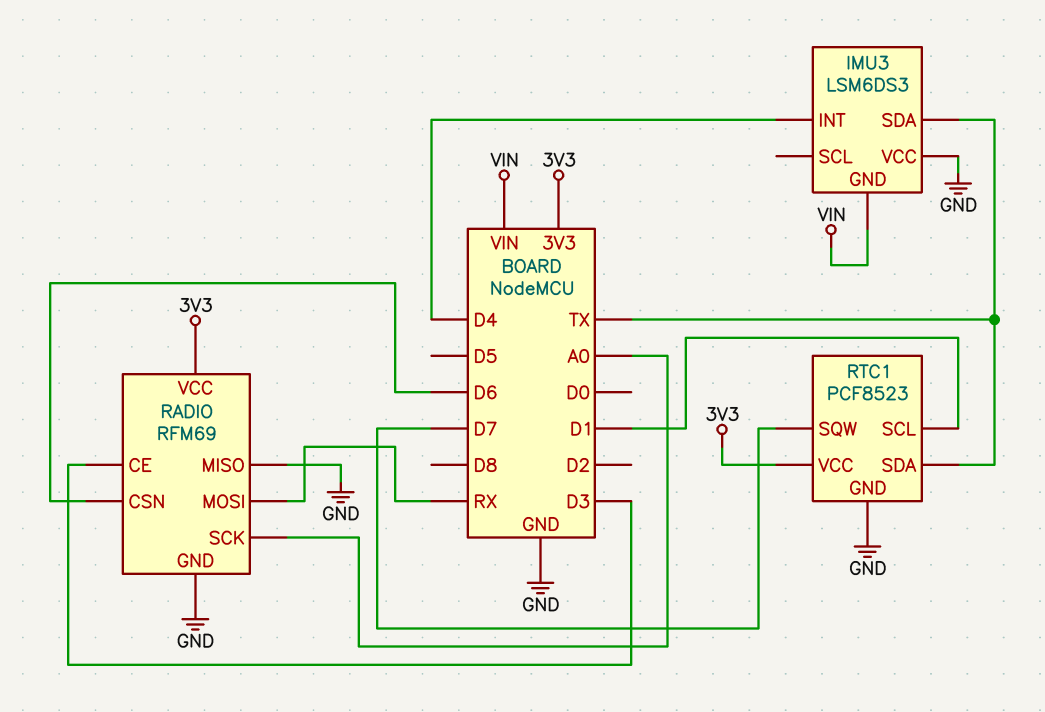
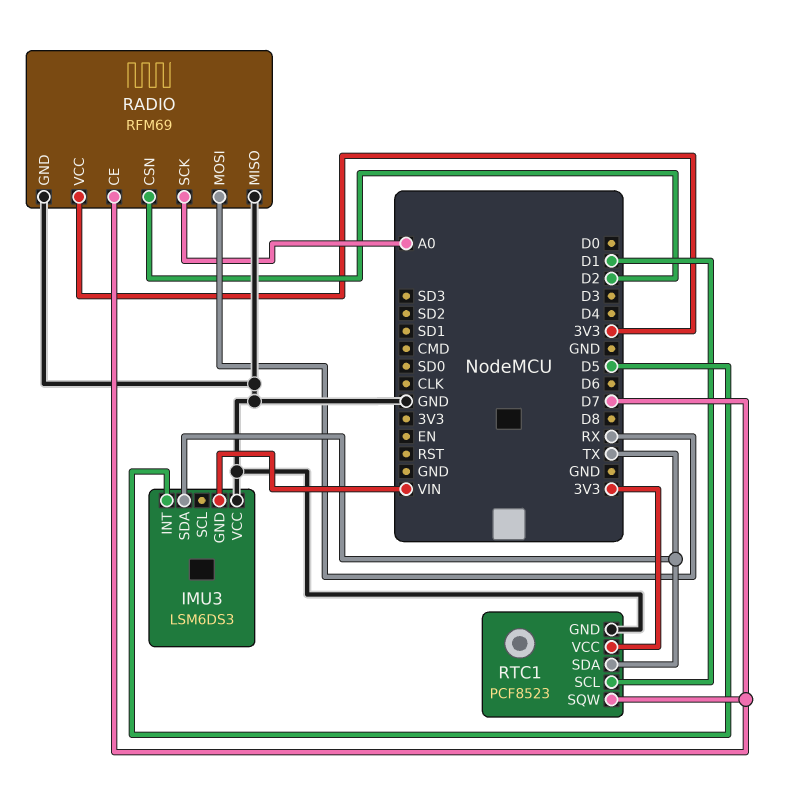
IMU3 pin INT: D4 -> D5
RADIO pin CE: D3 -> D7
RADIO pin CSN: D6 -> D2

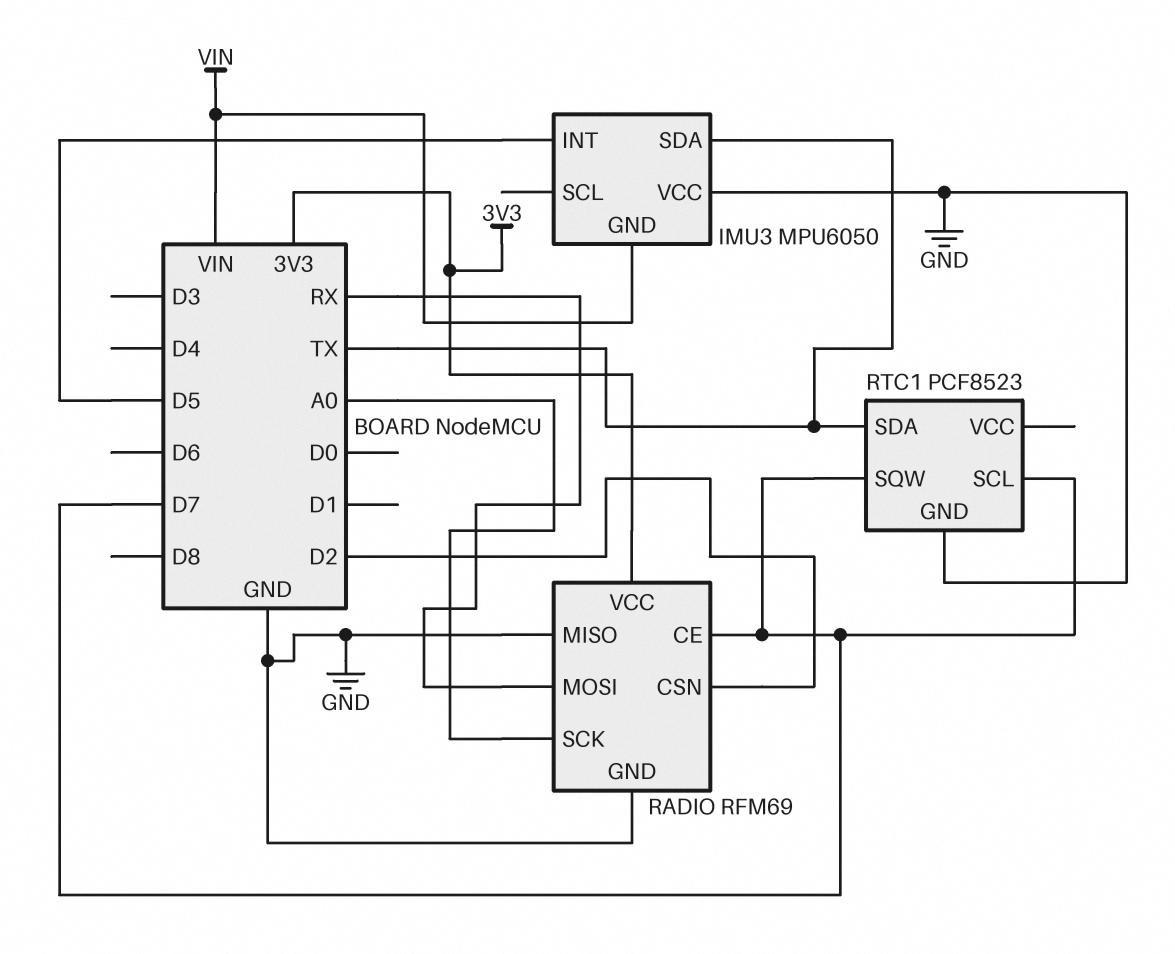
IMU3: LSM6DS3 -> MPU6050
RTC1 pin SCL: D1 -> D7
RTC1 pin VCC: 3V3 -> none

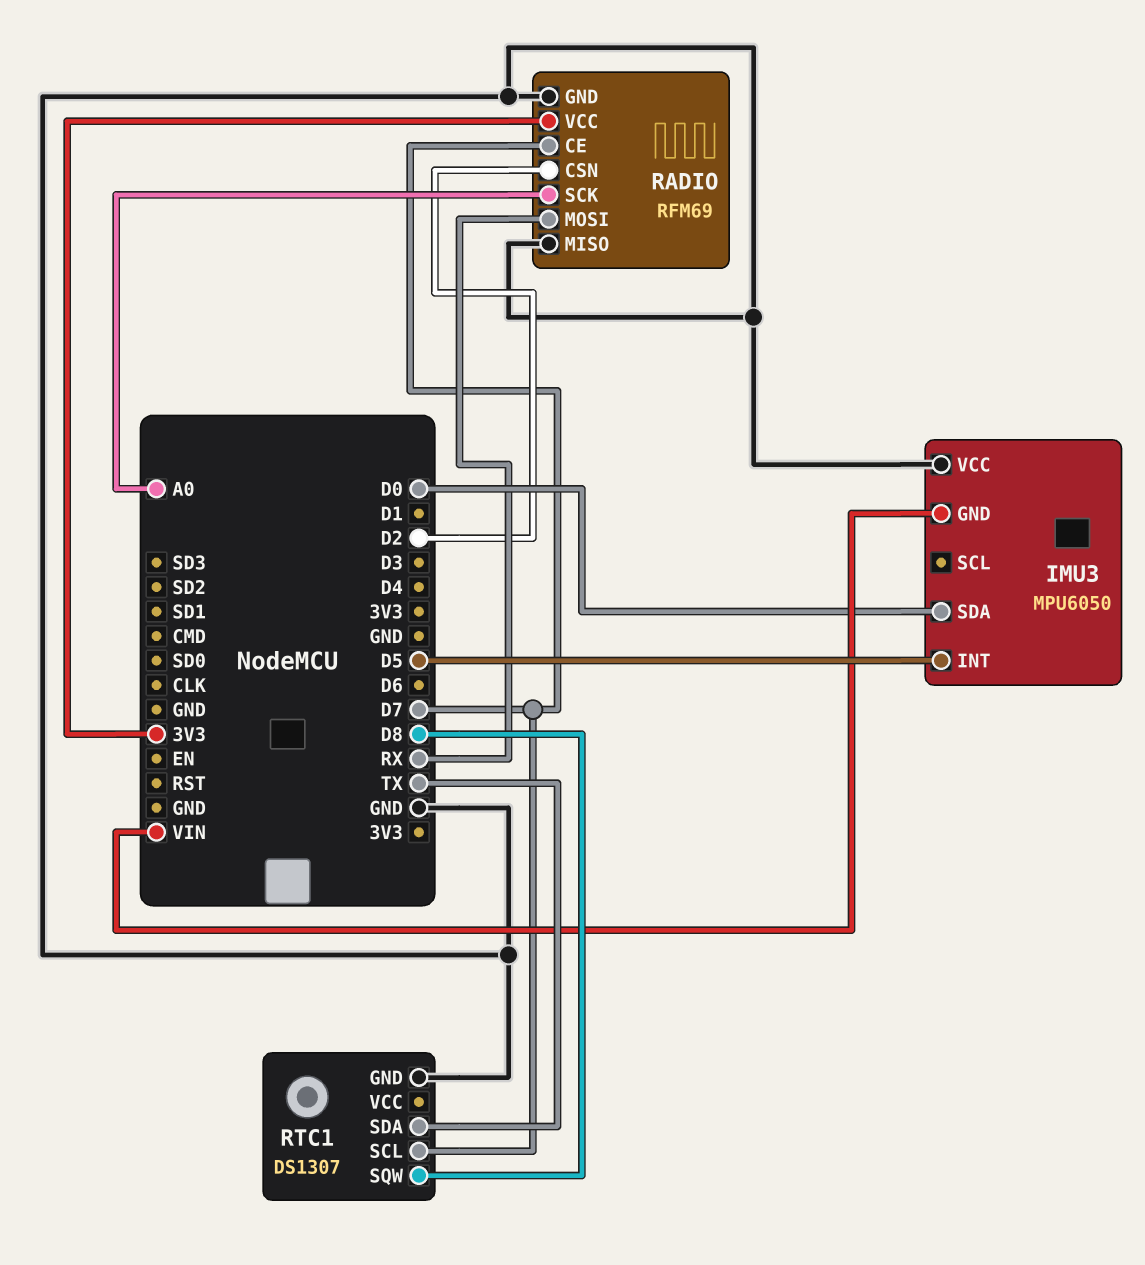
IMU3 pin SDA: TX -> D0
RTC1: PCF8523 -> DS1307
RTC1 pin SQW: D7 -> D8

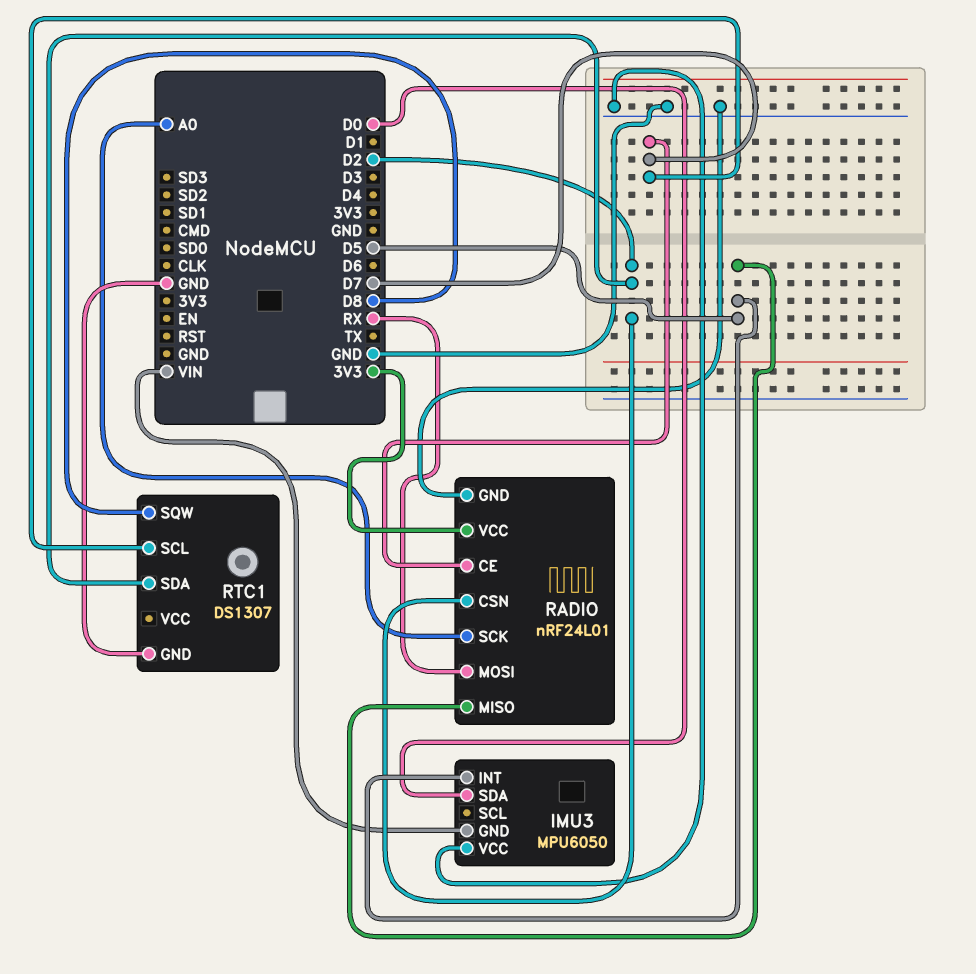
RADIO: RFM69 -> nRF24L01
RADIO pin MISO: GND -> D5
RTC1 pin SDA: TX -> D2

